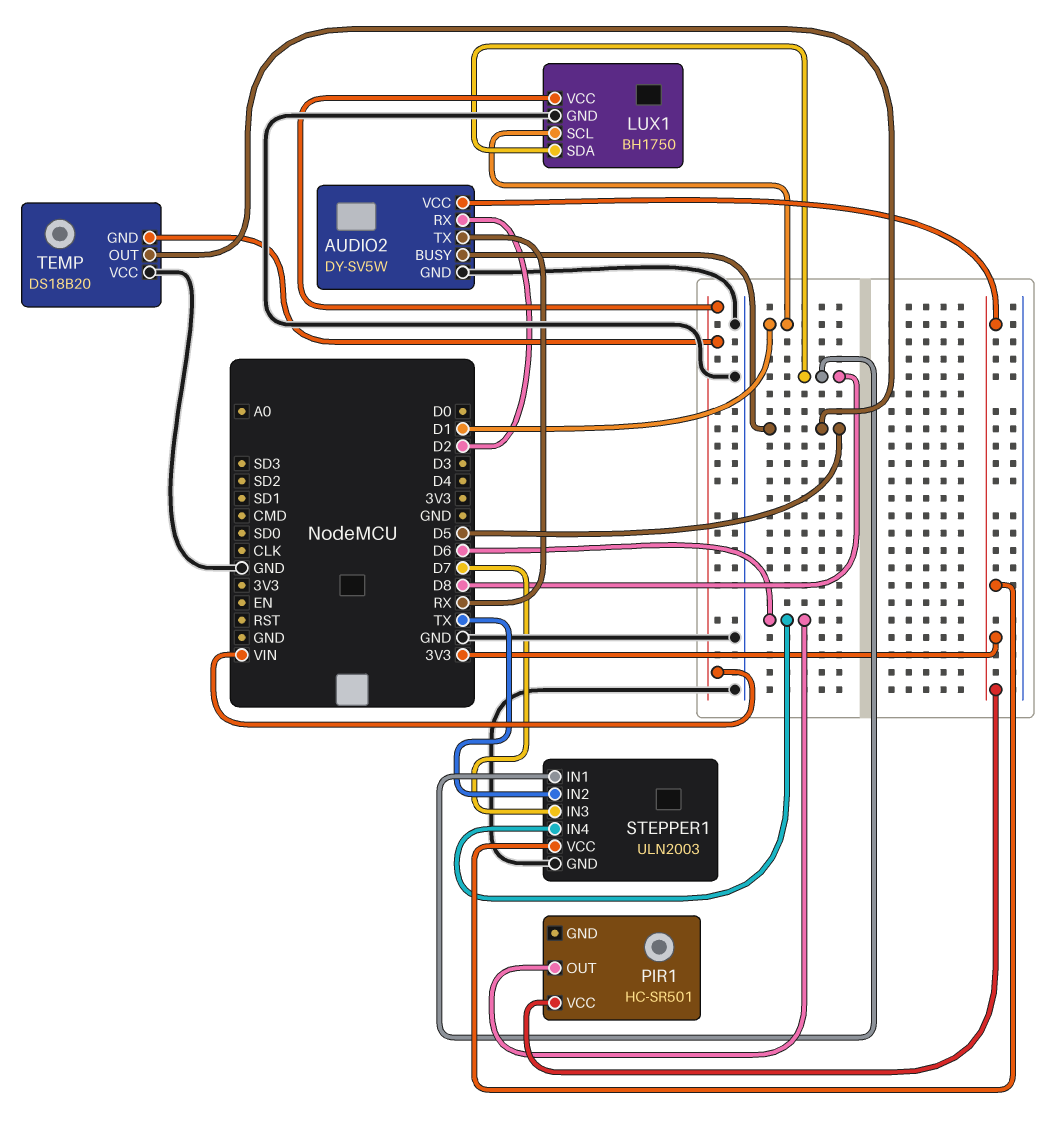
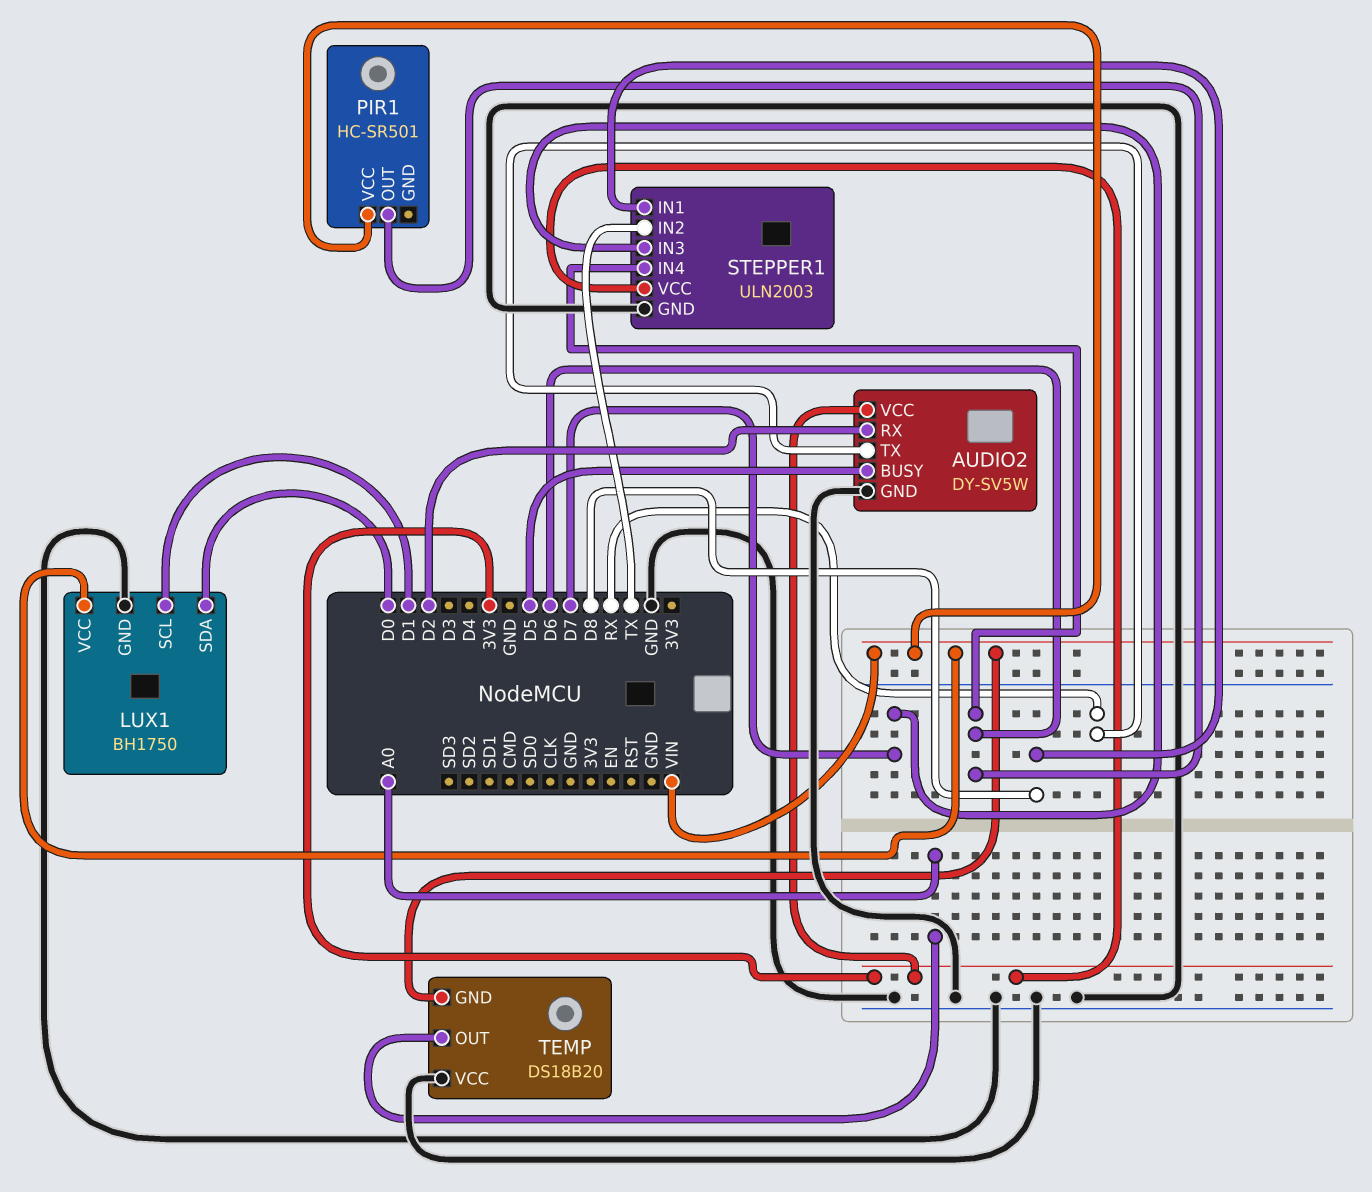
LUX1 pin SDA: D8 -> D0
PIR1 pin VCC: 3V3 -> VIN
TEMP pin OUT: D5 -> A0

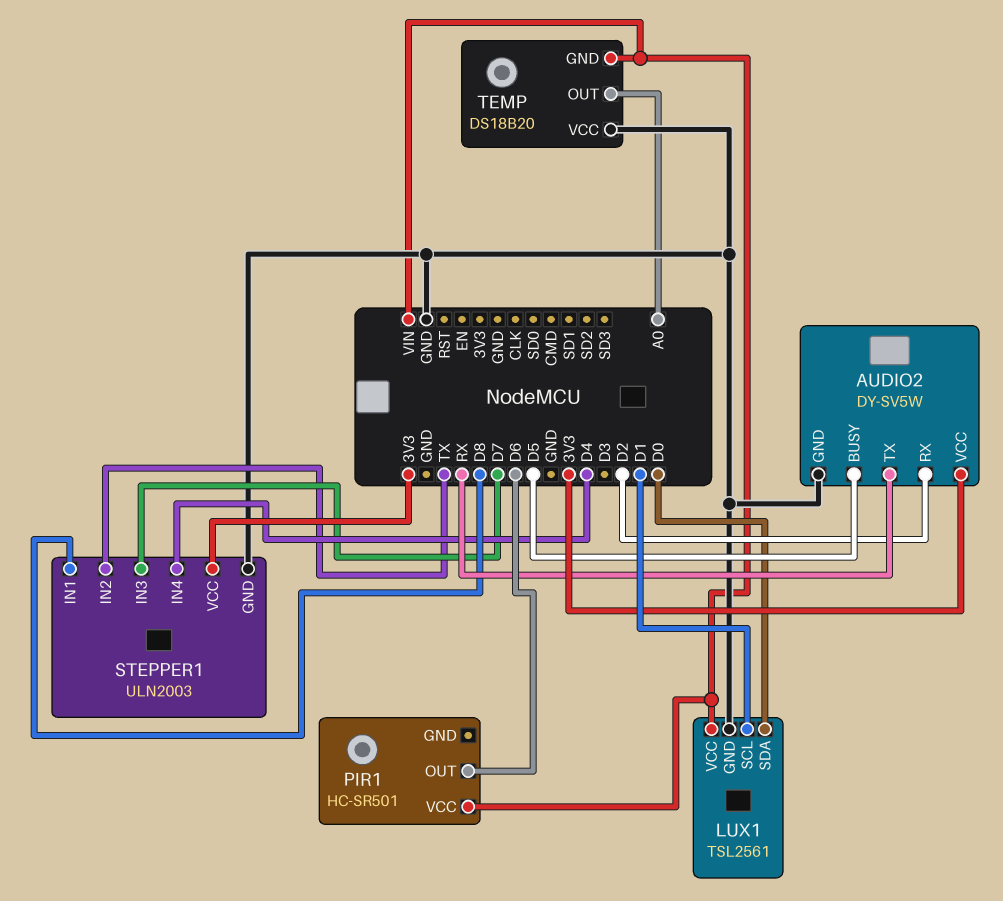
LUX1: BH1750 -> TSL2561
STEPPER1 pin IN4: D6 -> D4

